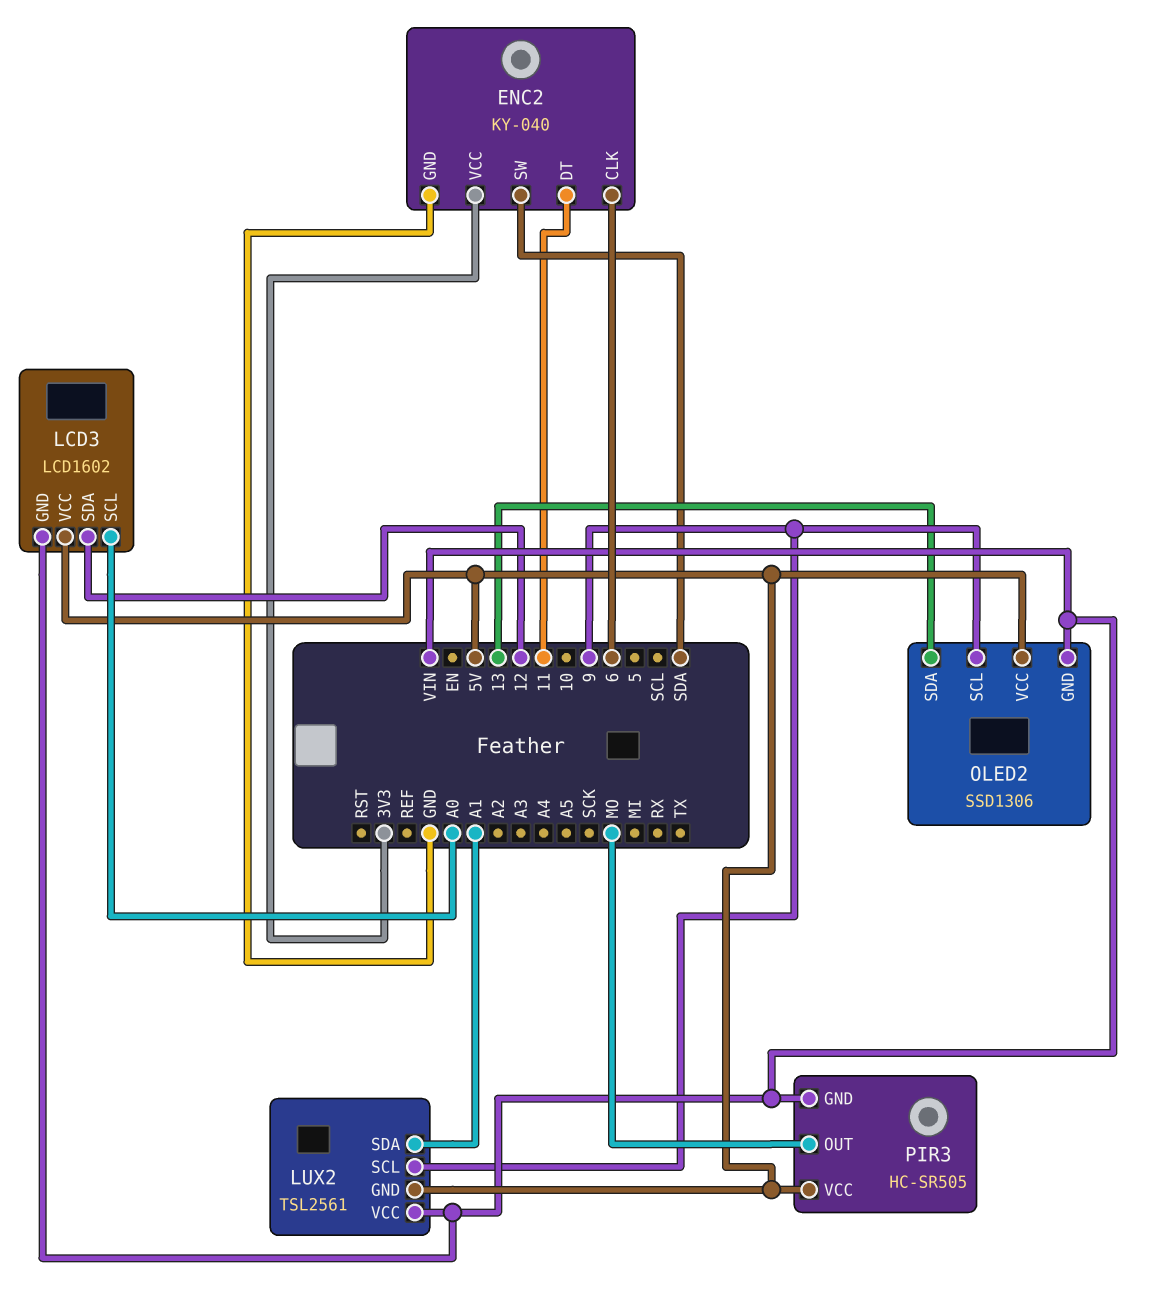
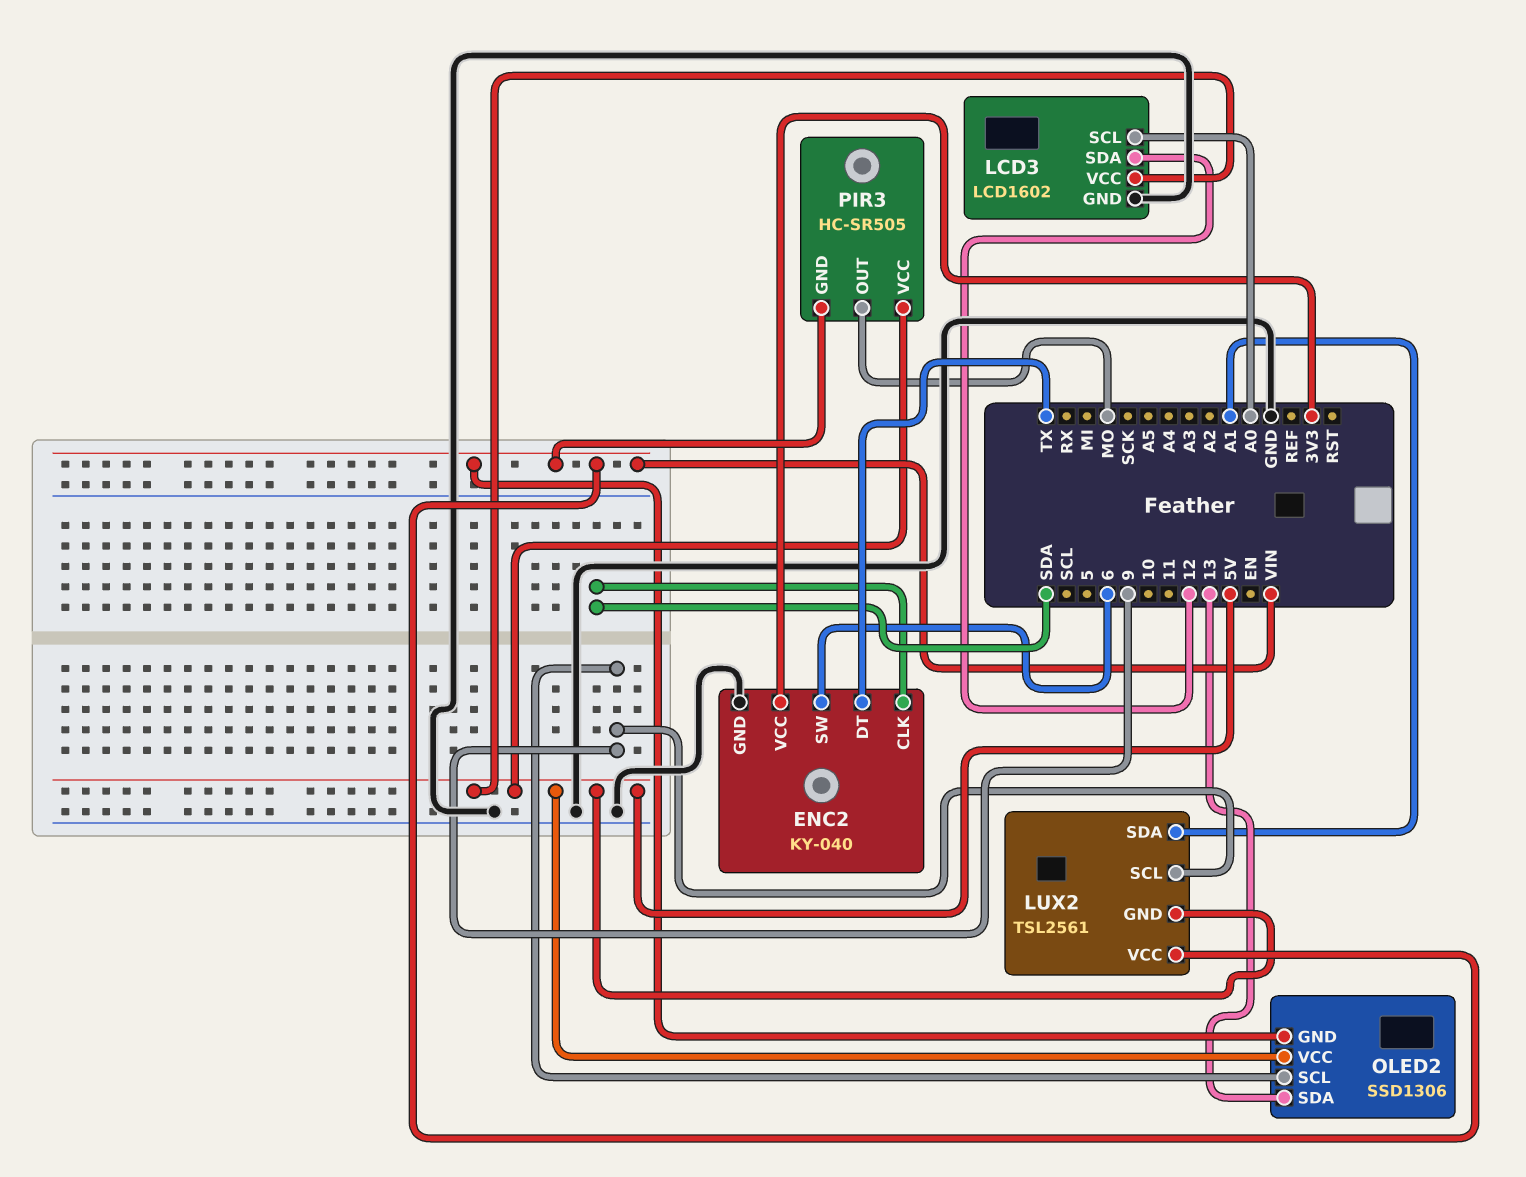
ENC2 pin CLK: 6 -> SDA
ENC2 pin DT: 11 -> TX
ENC2 pin SW: SDA -> 6
LCD3 pin GND: VIN -> GND

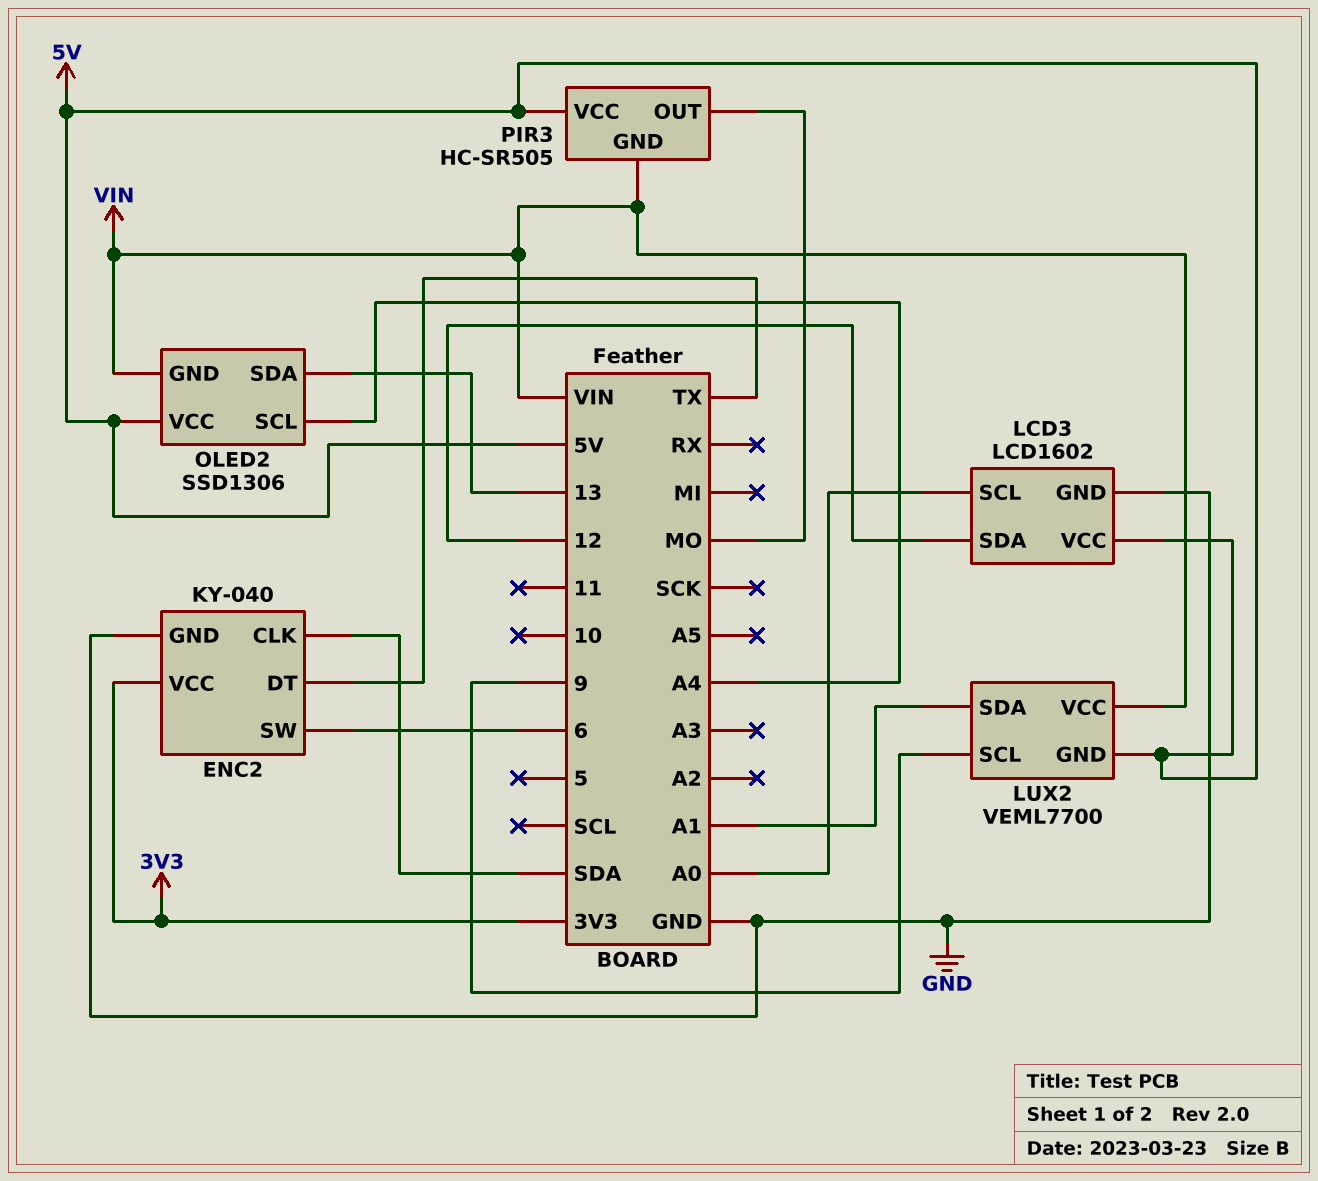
LUX2: TSL2561 -> VEML7700
OLED2 pin SCL: 9 -> A4

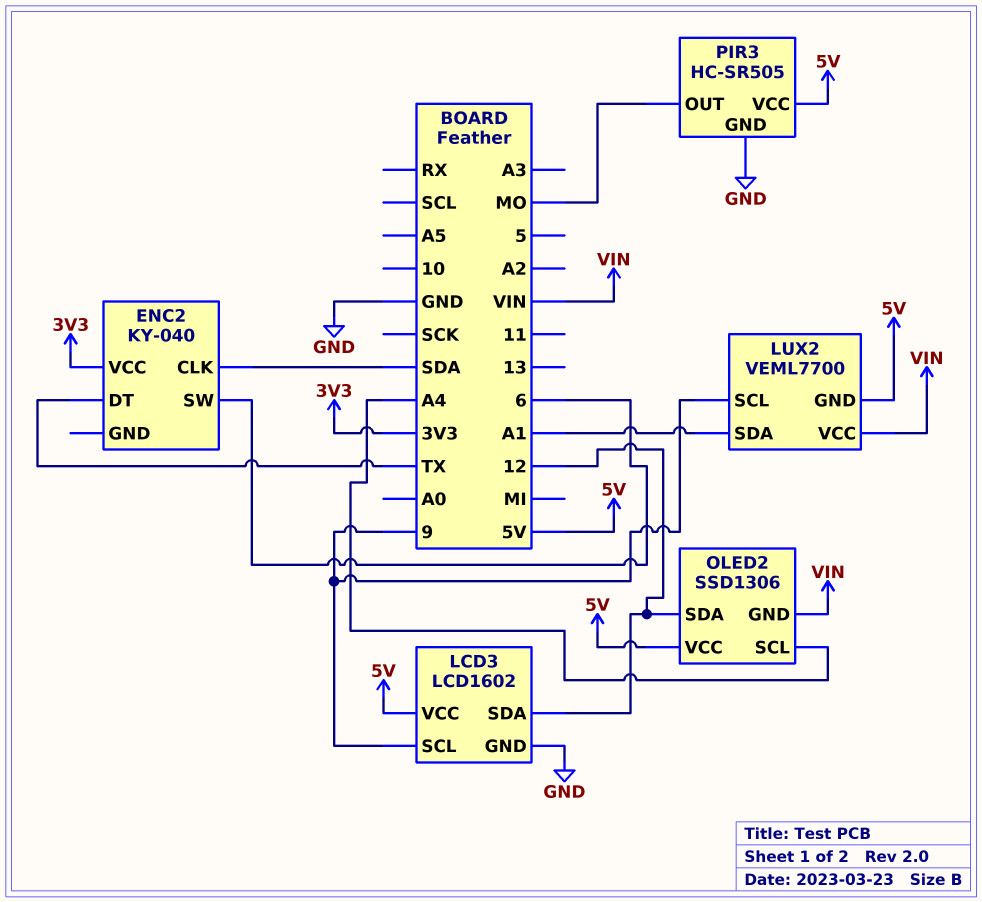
ENC2 pin GND: GND -> none
LCD3 pin SCL: A0 -> 9
OLED2 pin SDA: 13 -> 12
PIR3 pin GND: VIN -> GND

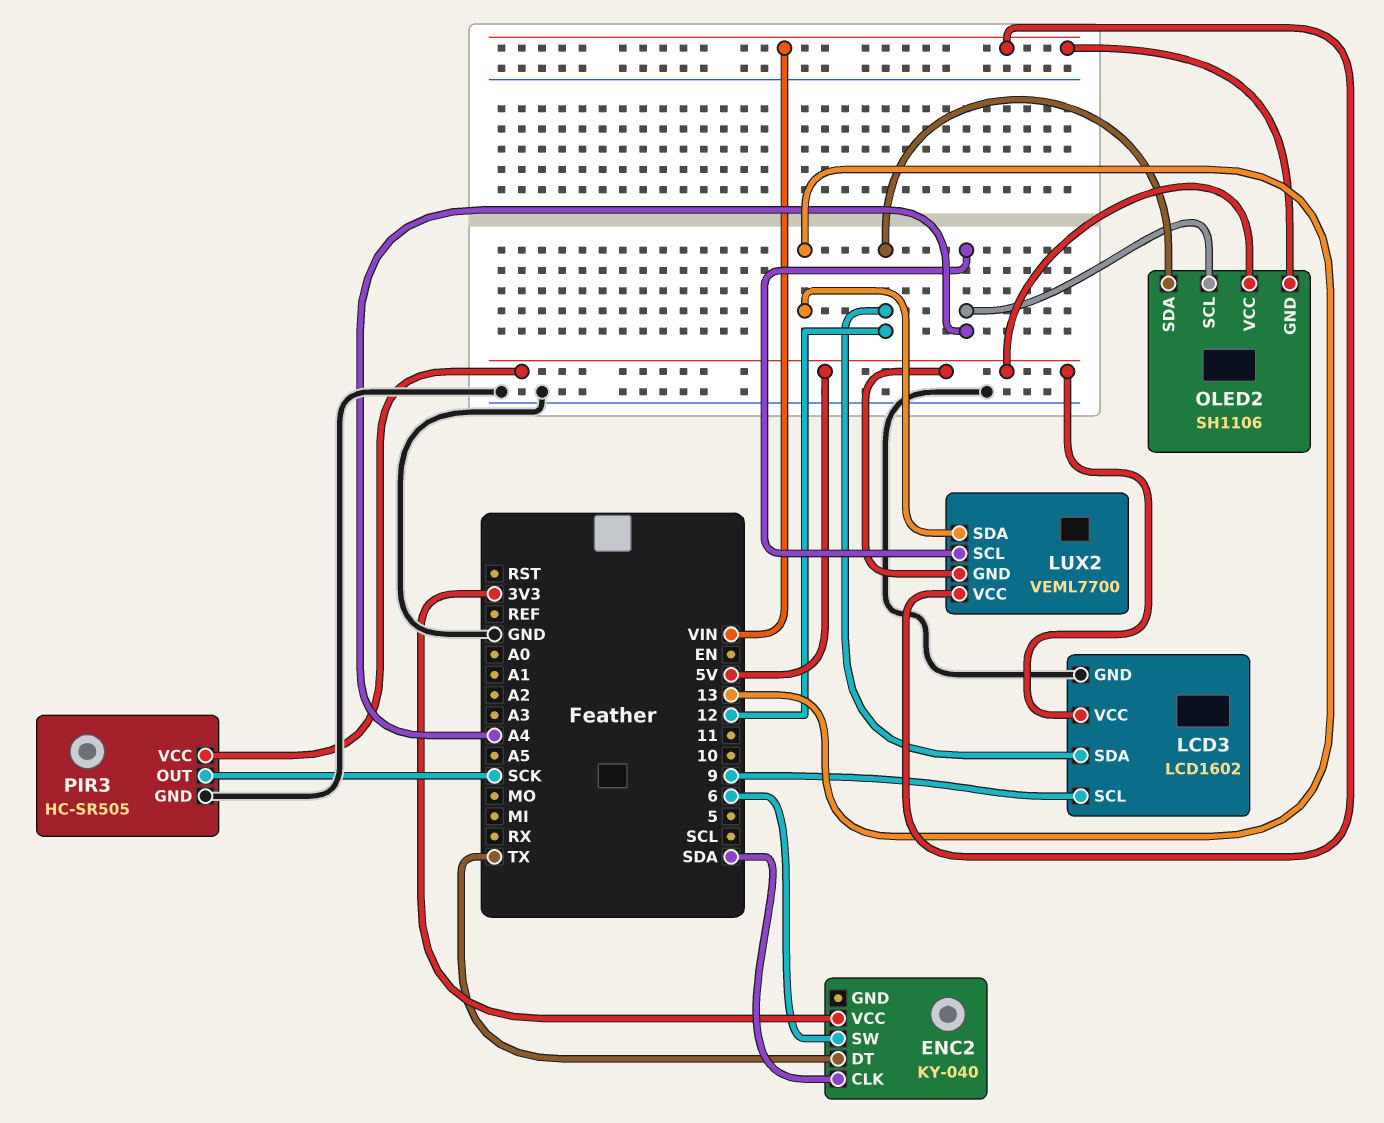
LUX2 pin SCL: 9 -> A4
LUX2 pin SDA: A1 -> 13
OLED2: SSD1306 -> SH1106
PIR3 pin OUT: MO -> SCK

